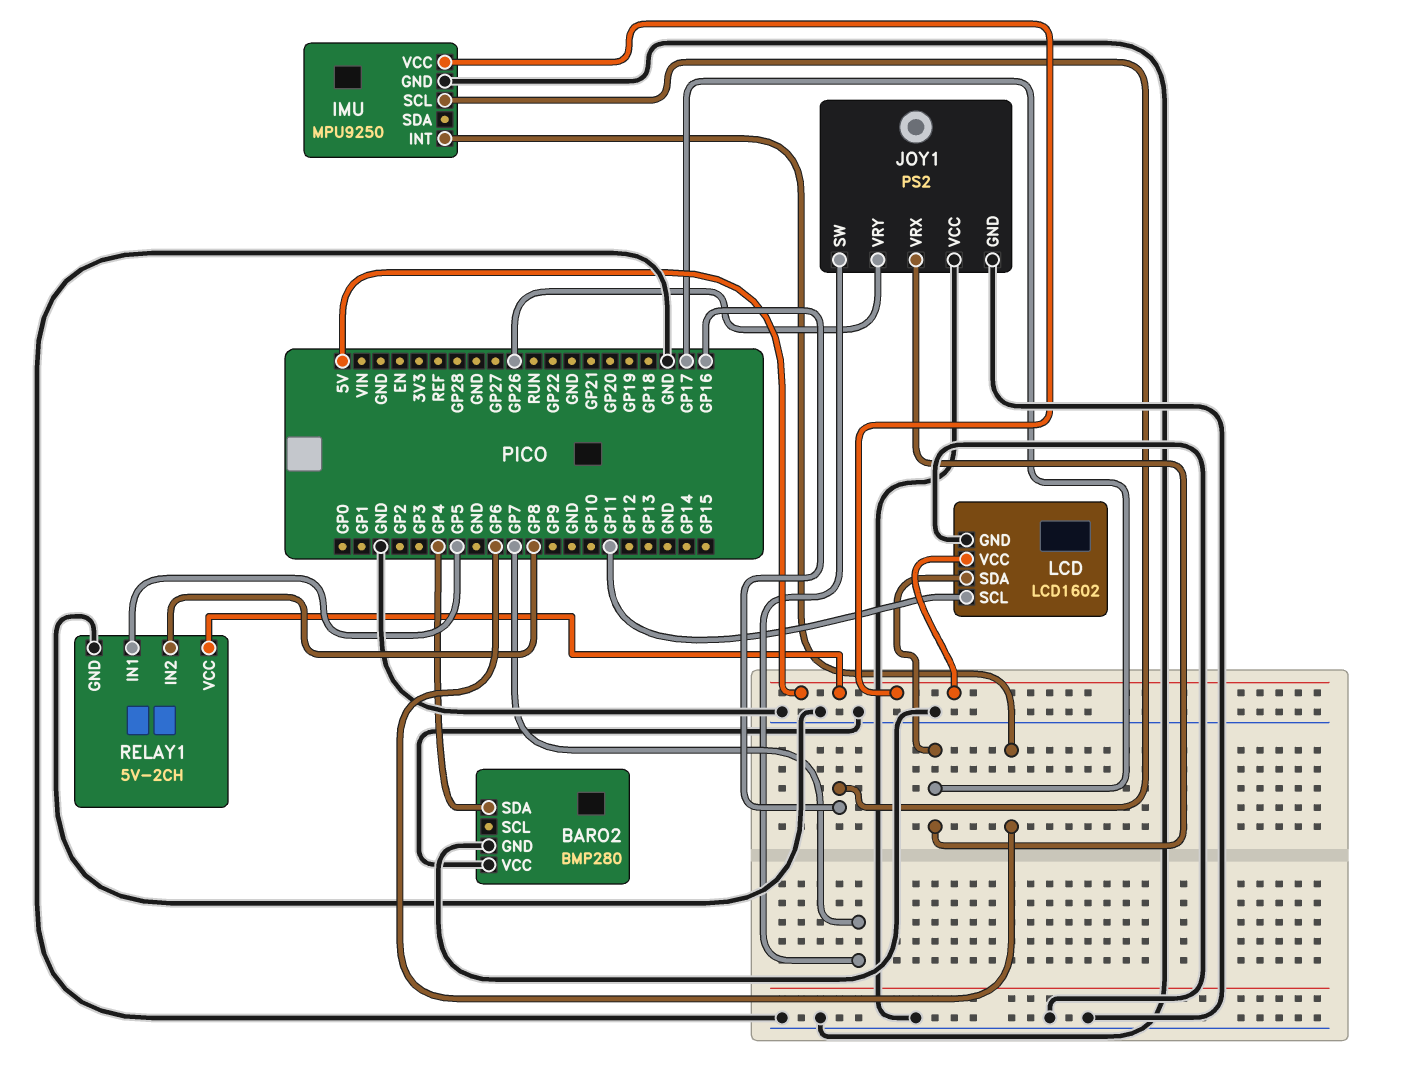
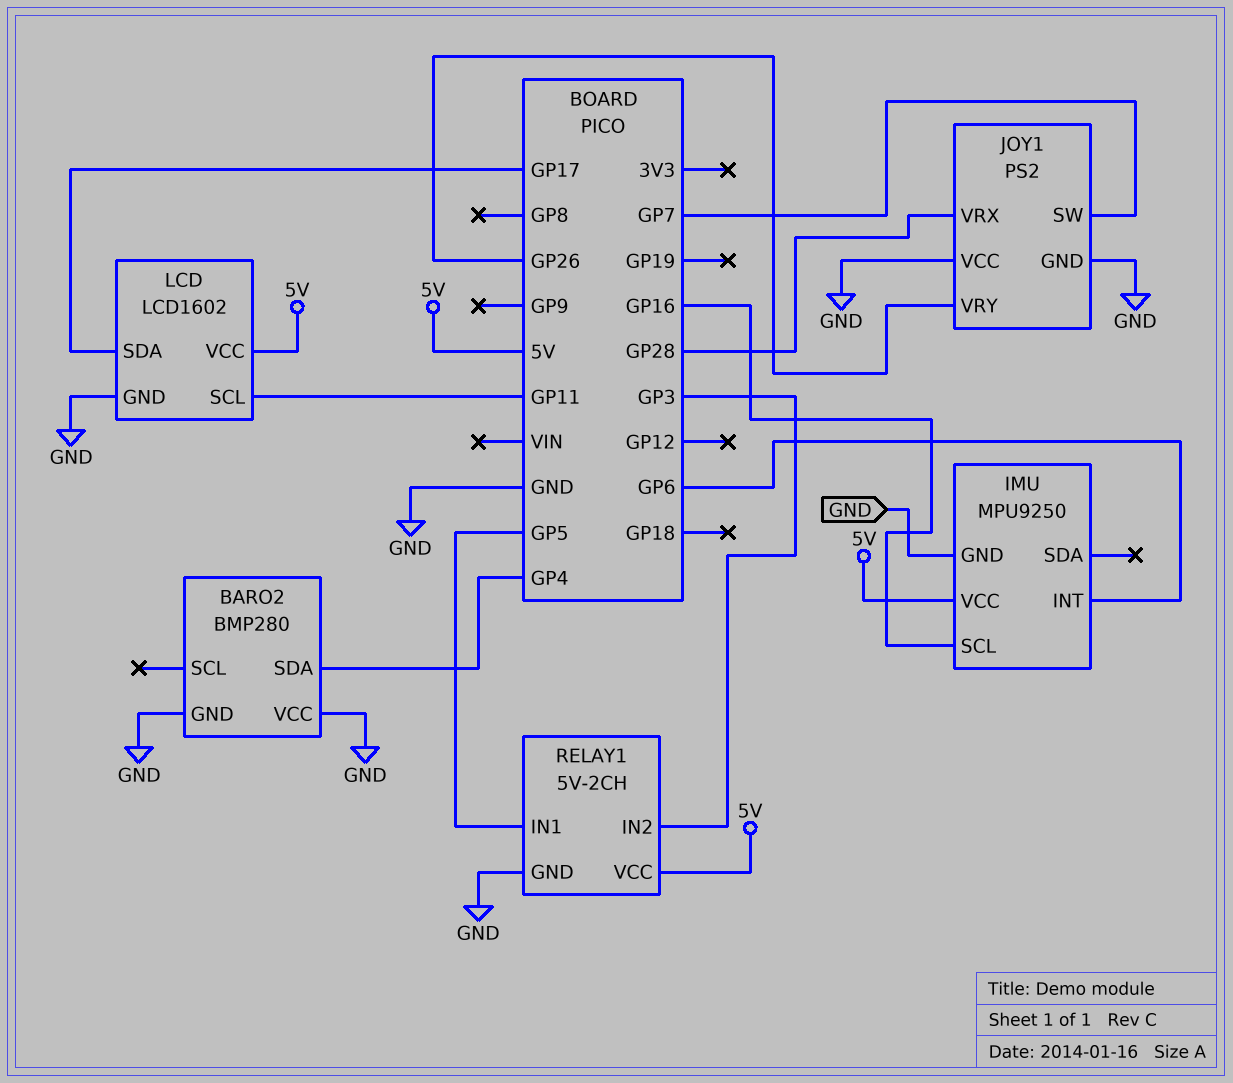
JOY1 pin VRX: GP17 -> GP28
RELAY1 pin IN2: GP8 -> GP3

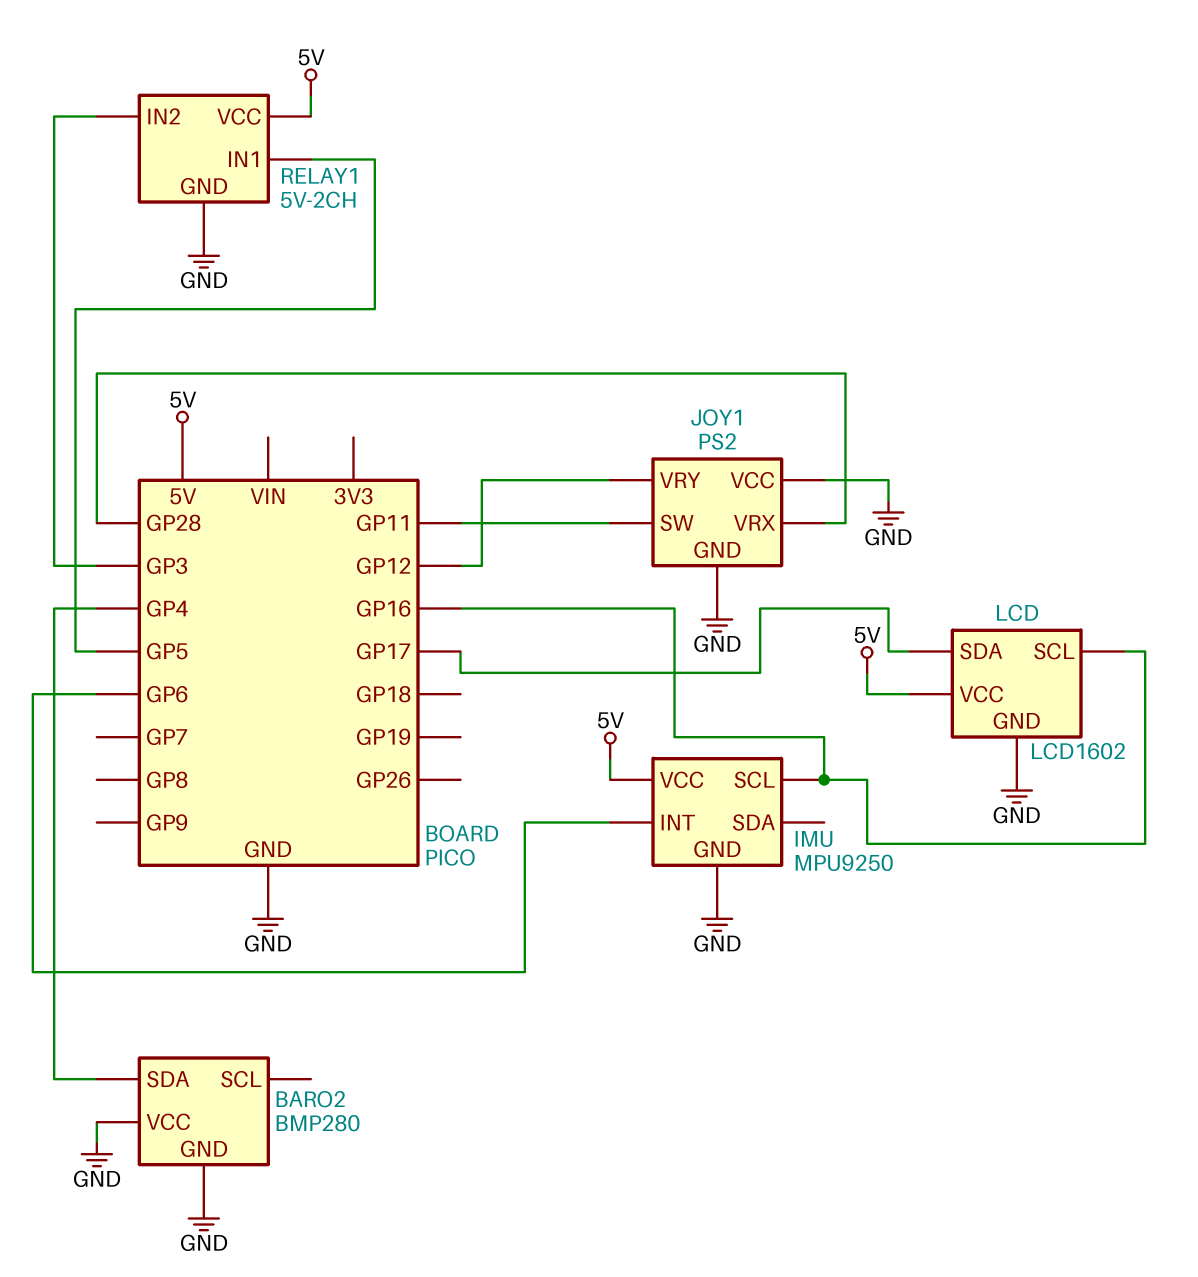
JOY1 pin SW: GP7 -> GP11
JOY1 pin VRY: GP26 -> GP12
LCD pin SCL: GP11 -> GP16

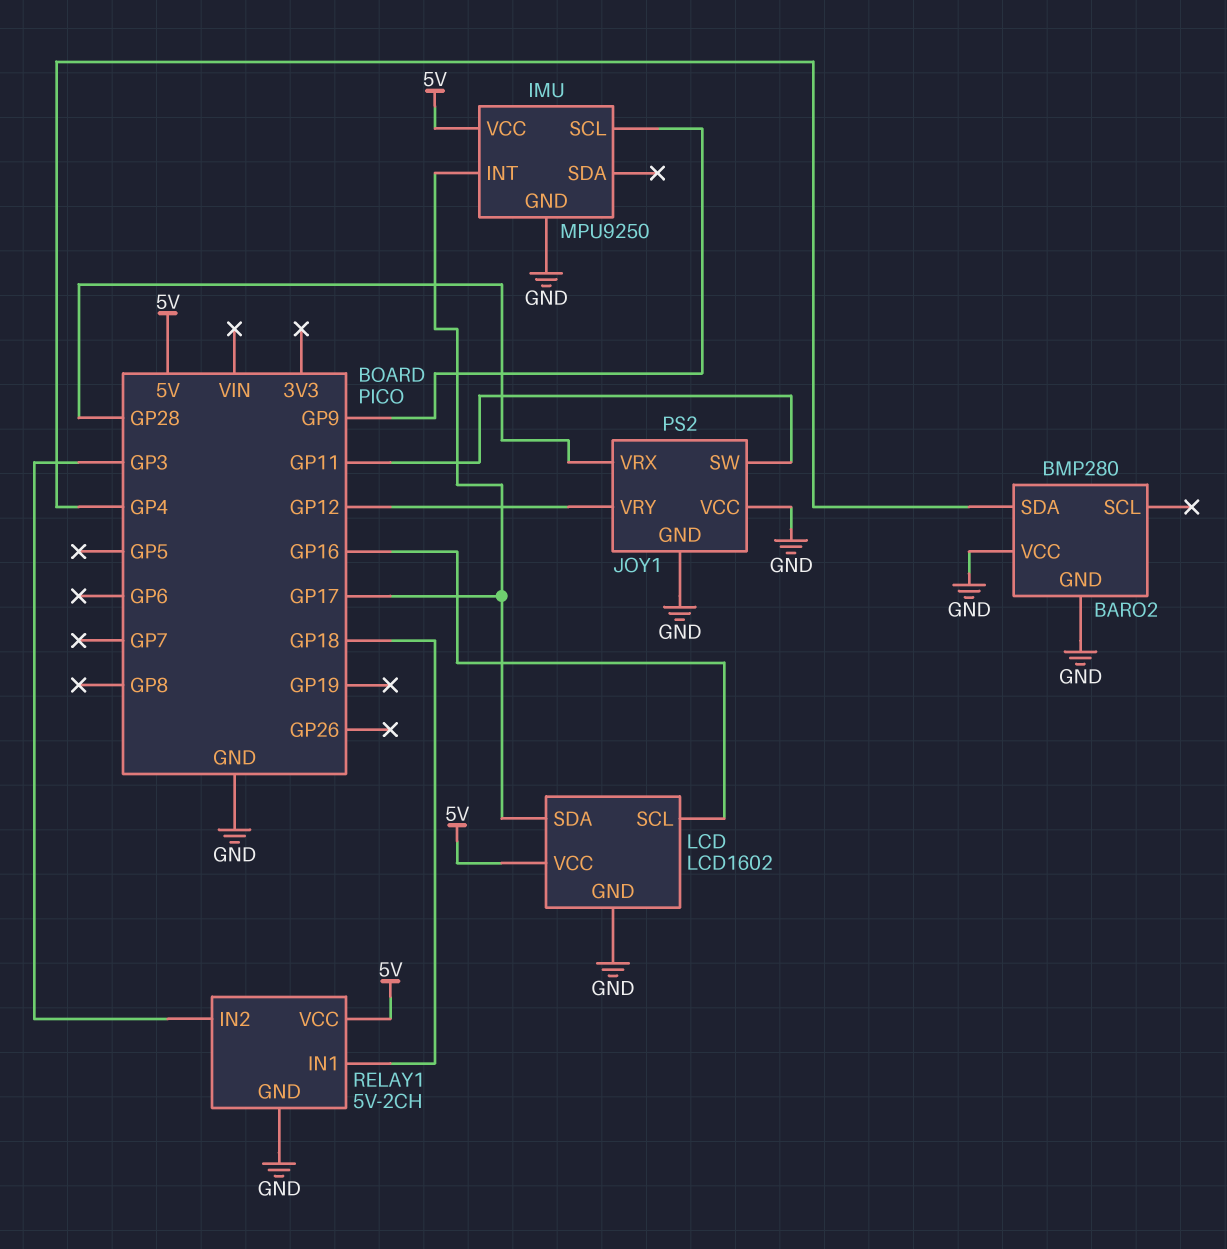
IMU pin INT: GP6 -> GP17
IMU pin SCL: GP16 -> GP9
RELAY1 pin IN1: GP5 -> GP18

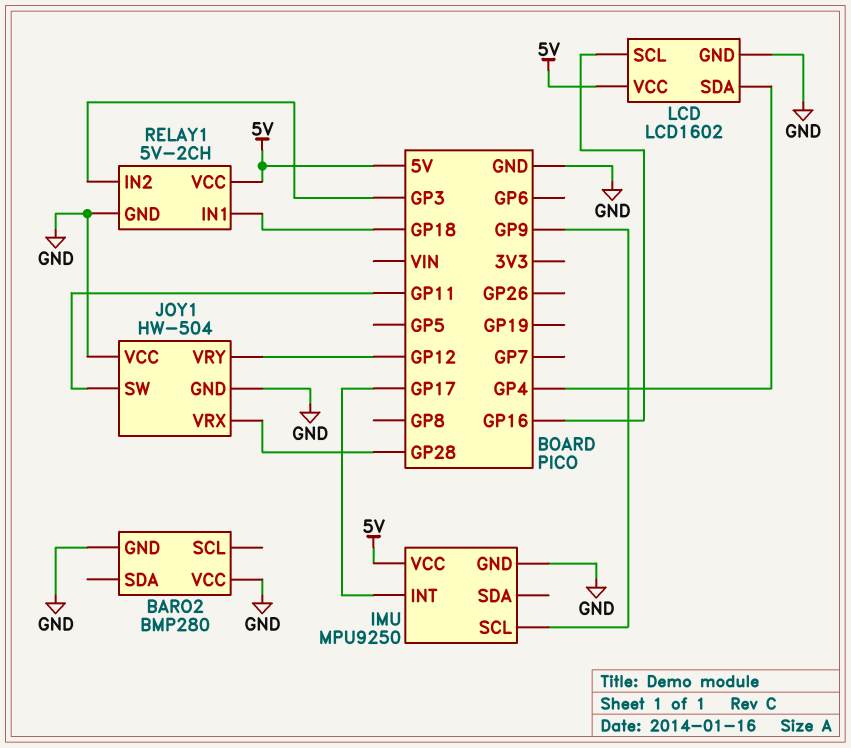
BARO2 pin SDA: GP4 -> none
JOY1: PS2 -> HW-504
LCD pin SDA: GP17 -> GP4

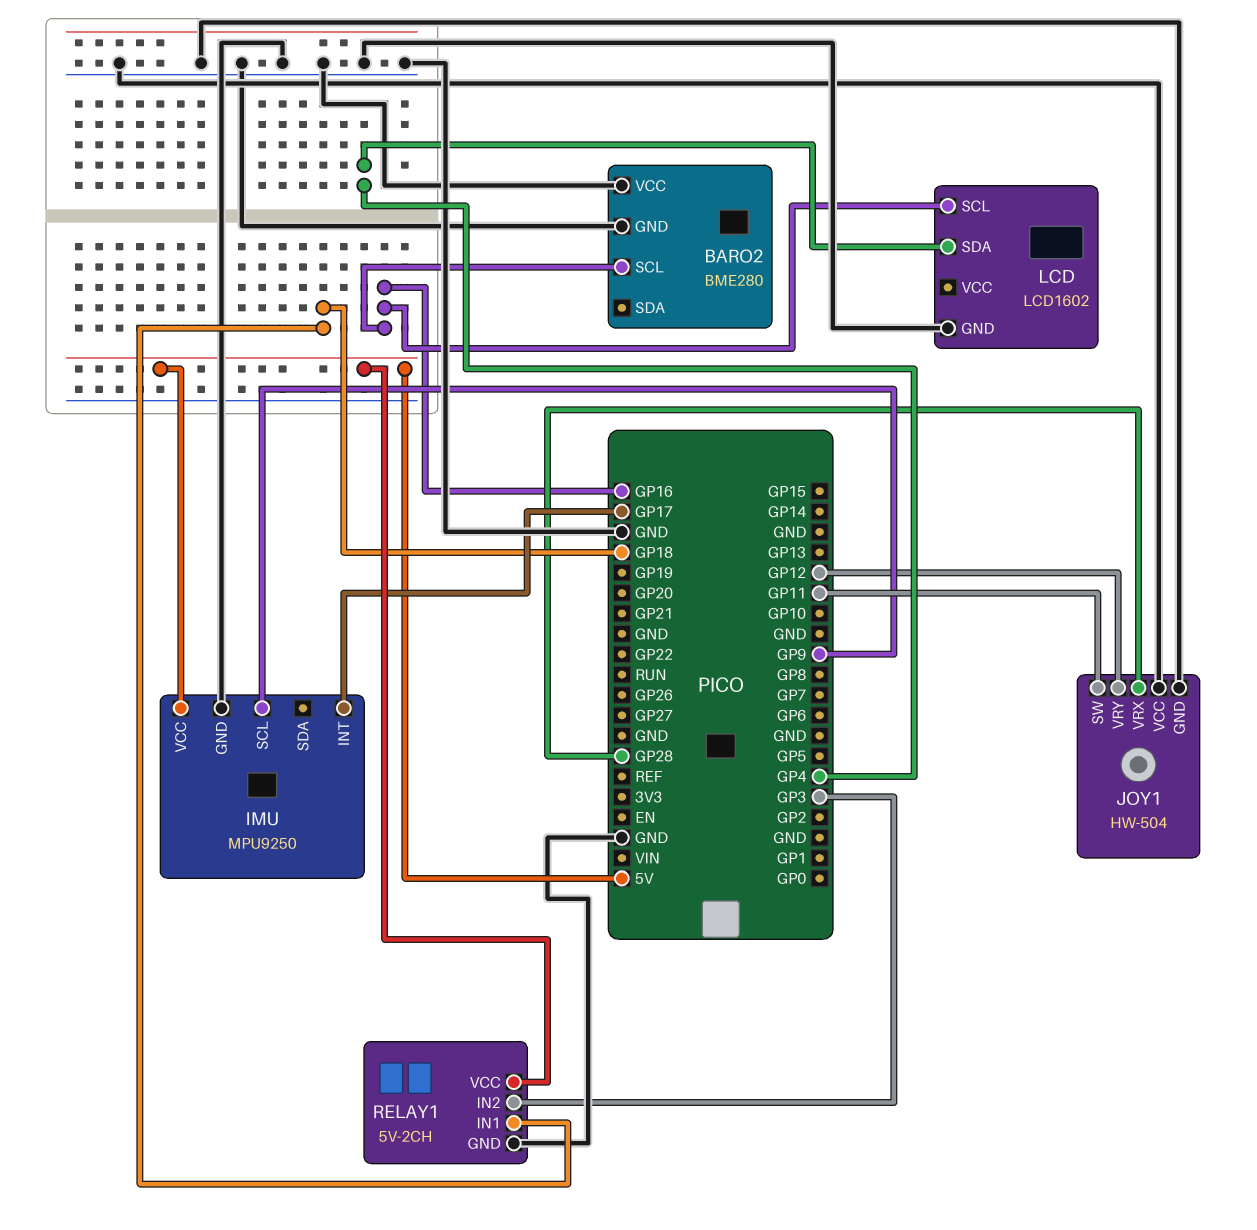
BARO2: BMP280 -> BME280
BARO2 pin SCL: none -> GP16
LCD pin VCC: 5V -> none

